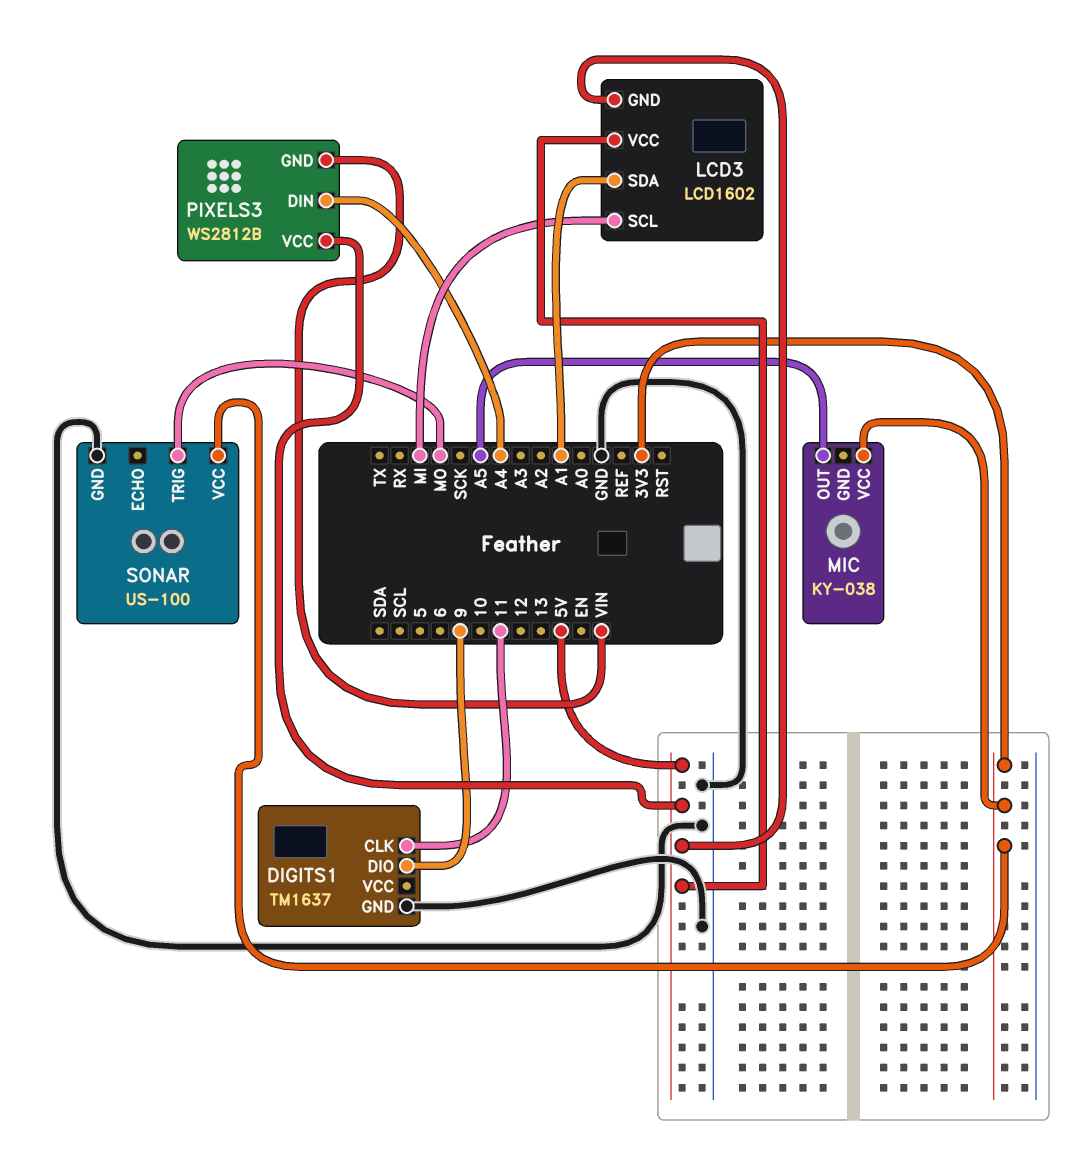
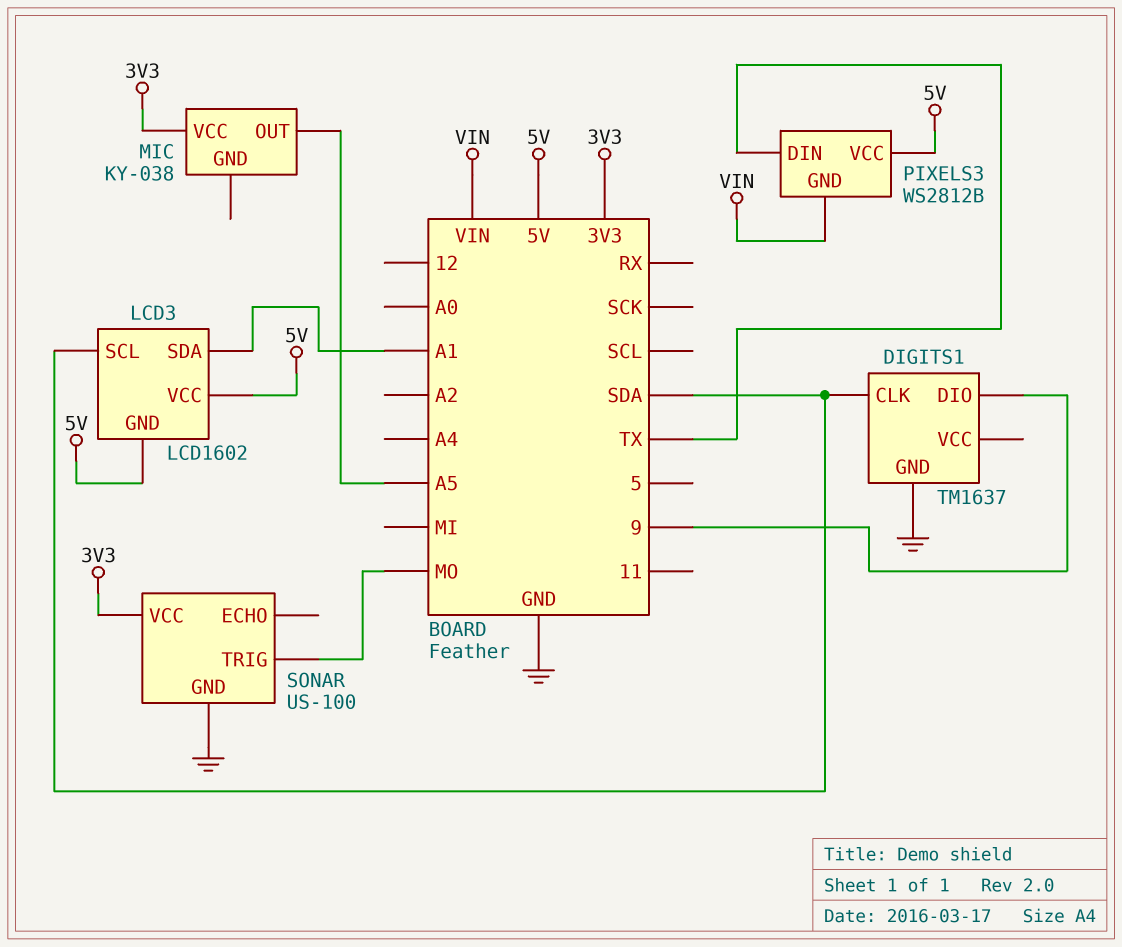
DIGITS1 pin CLK: 11 -> SDA
LCD3 pin SCL: MI -> SDA
PIXELS3 pin DIN: A4 -> TX

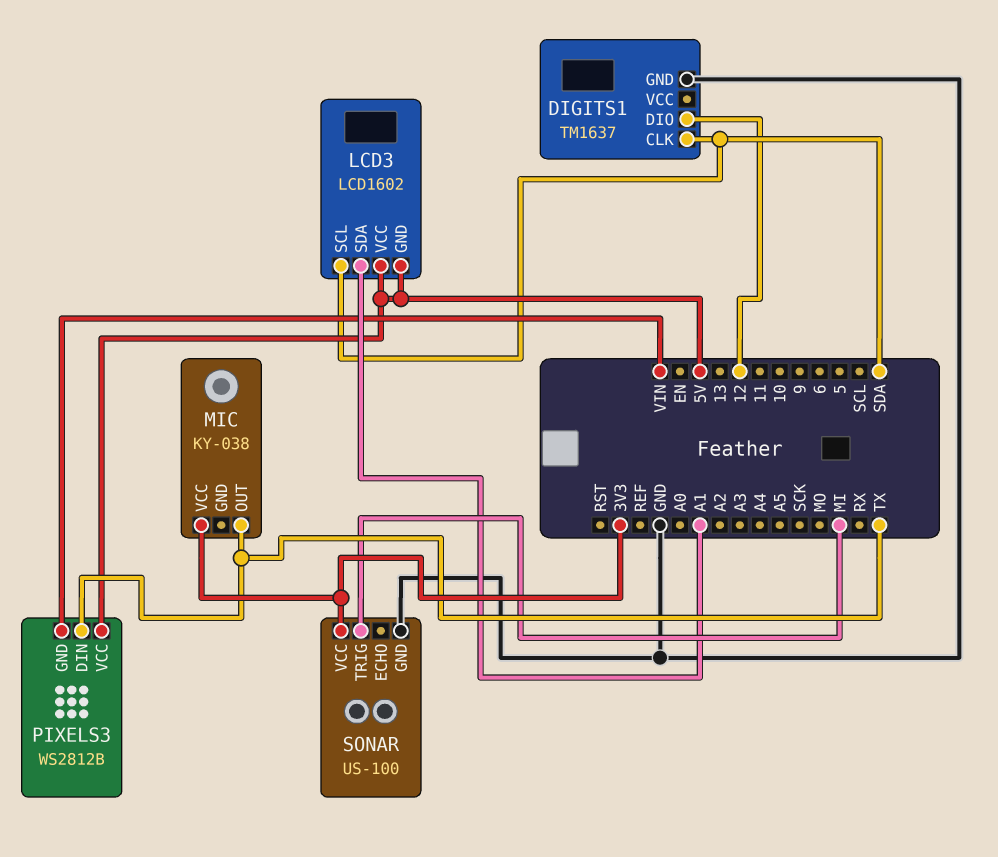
DIGITS1 pin DIO: 9 -> 12
MIC pin OUT: A5 -> TX
SONAR pin TRIG: MO -> MI

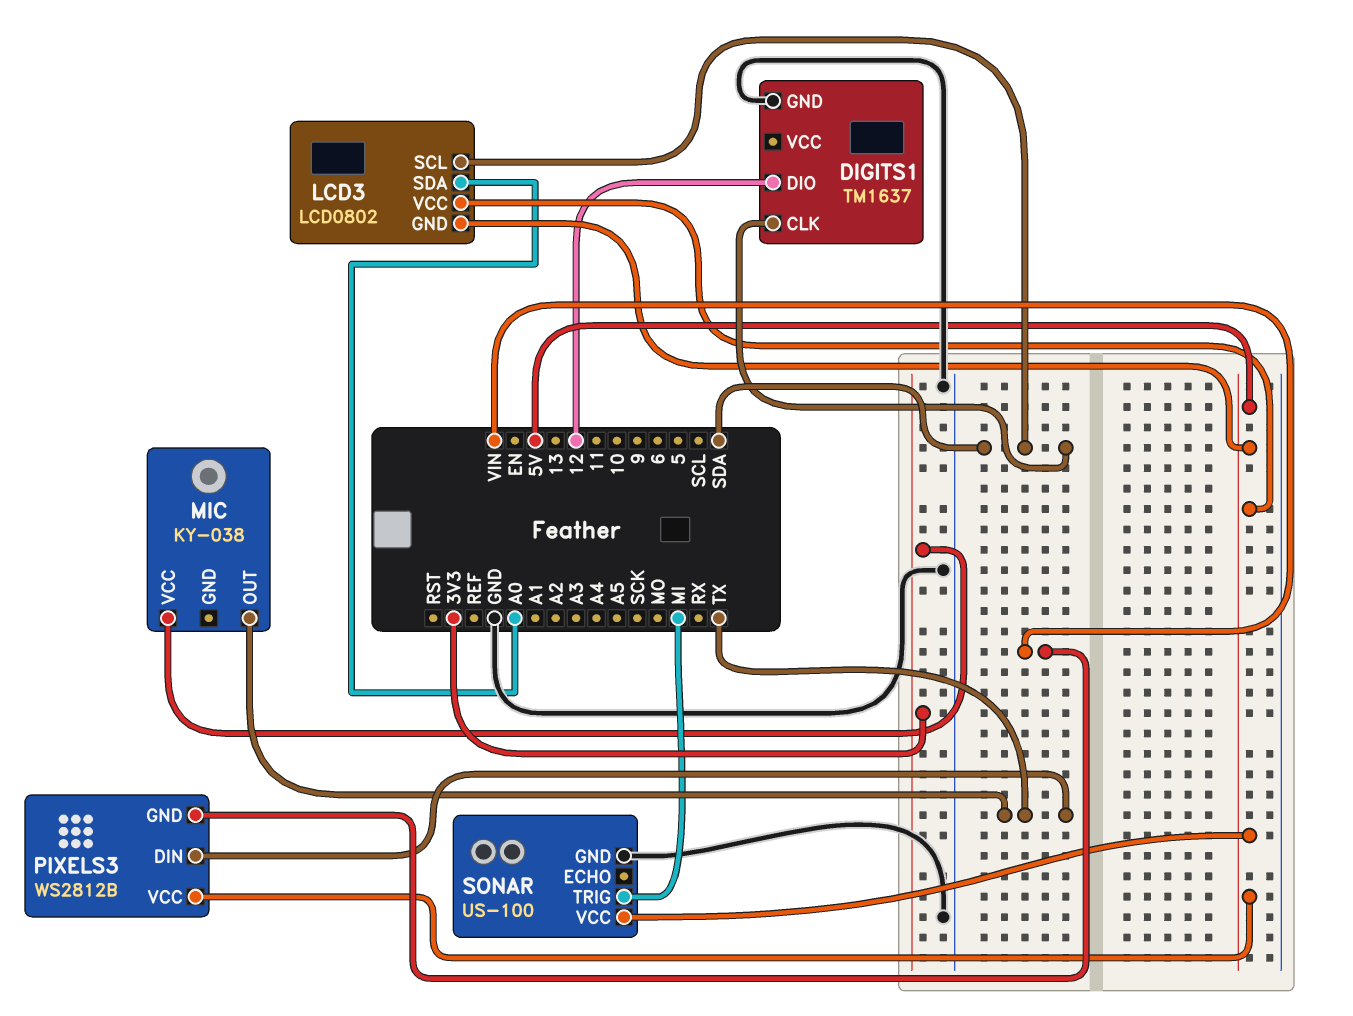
LCD3: LCD1602 -> LCD0802
LCD3 pin SDA: A1 -> A0
SONAR pin VCC: 3V3 -> 5V

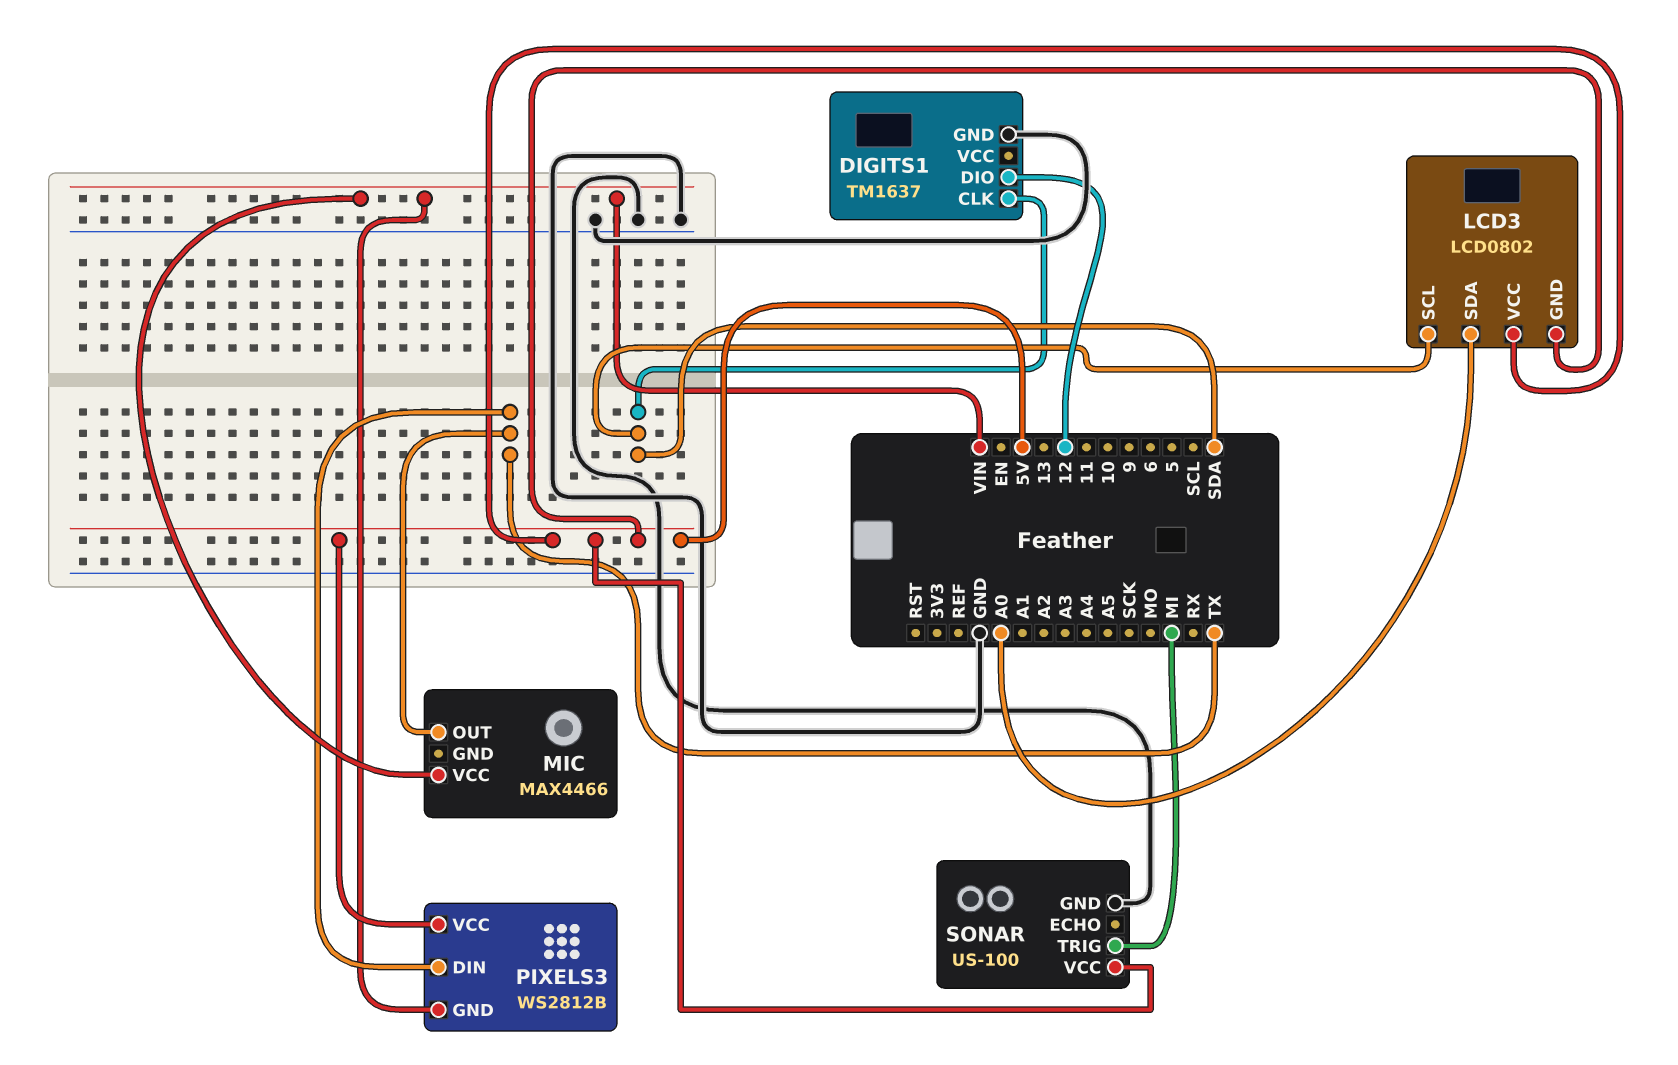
MIC: KY-038 -> MAX4466
MIC pin VCC: 3V3 -> VIN

